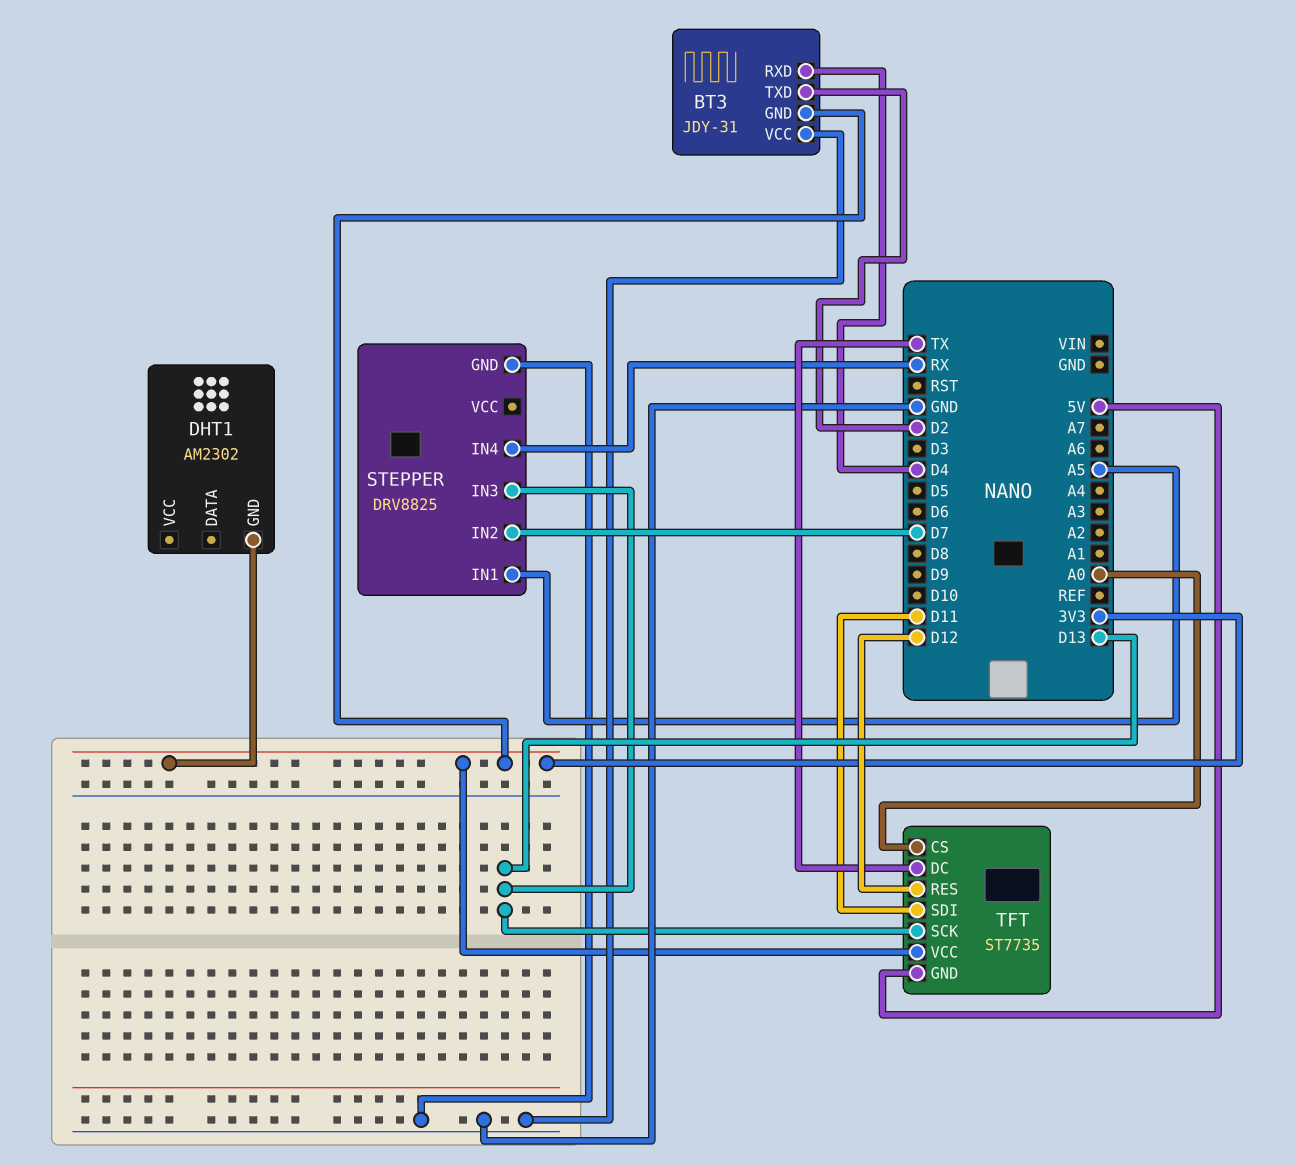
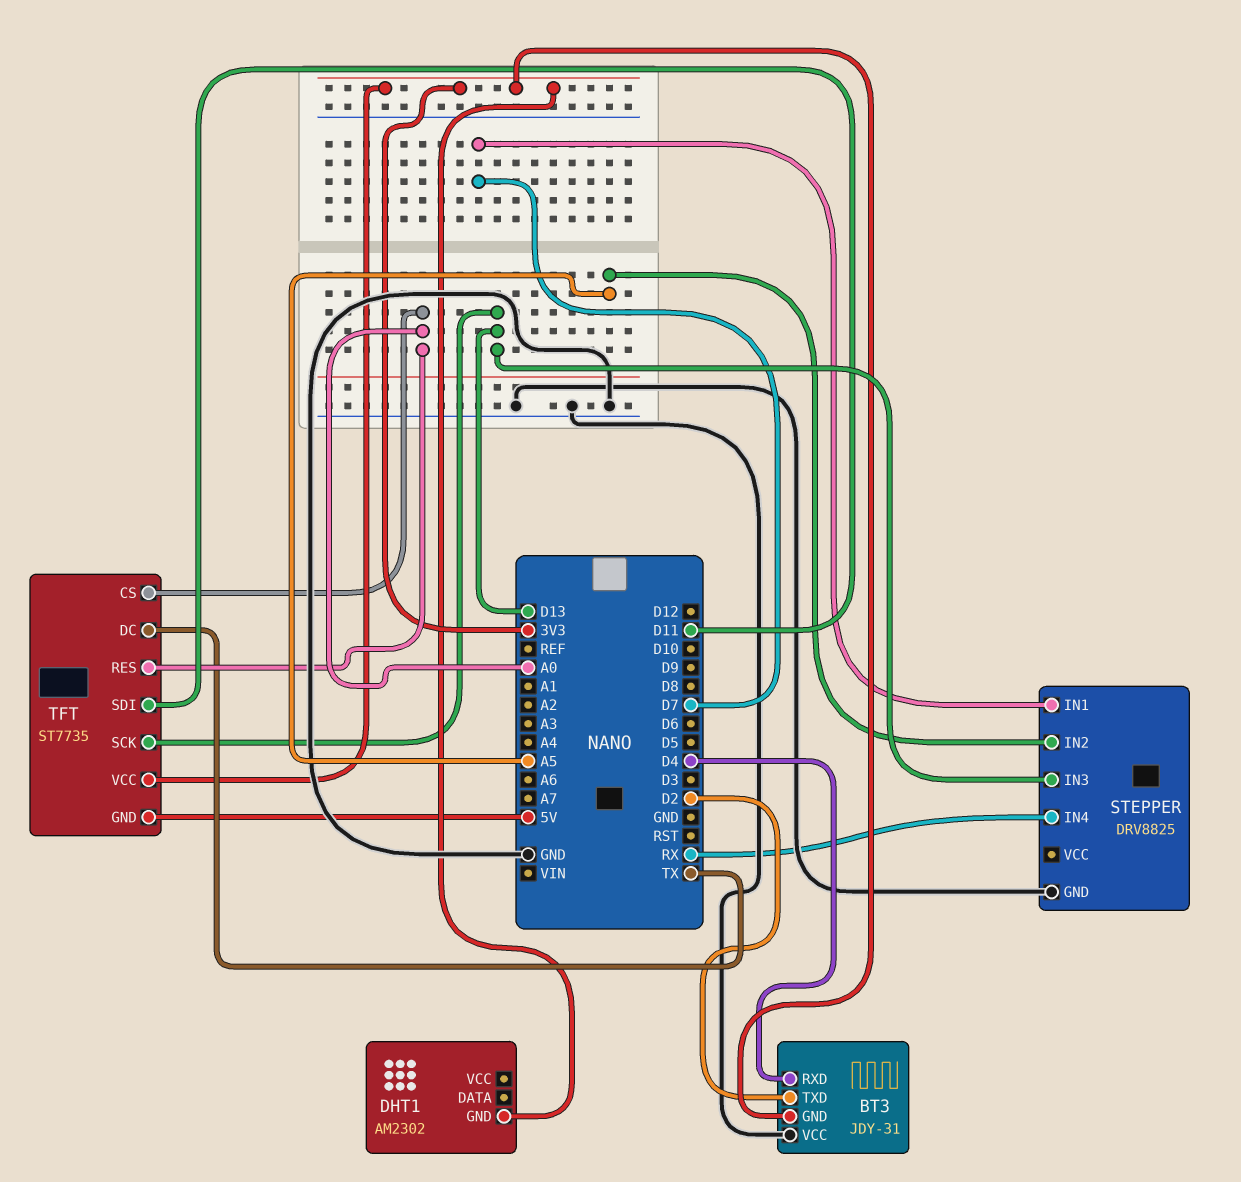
STEPPER pin IN1: A5 -> D7
STEPPER pin IN2: D7 -> A5
TFT pin RES: D12 -> A0

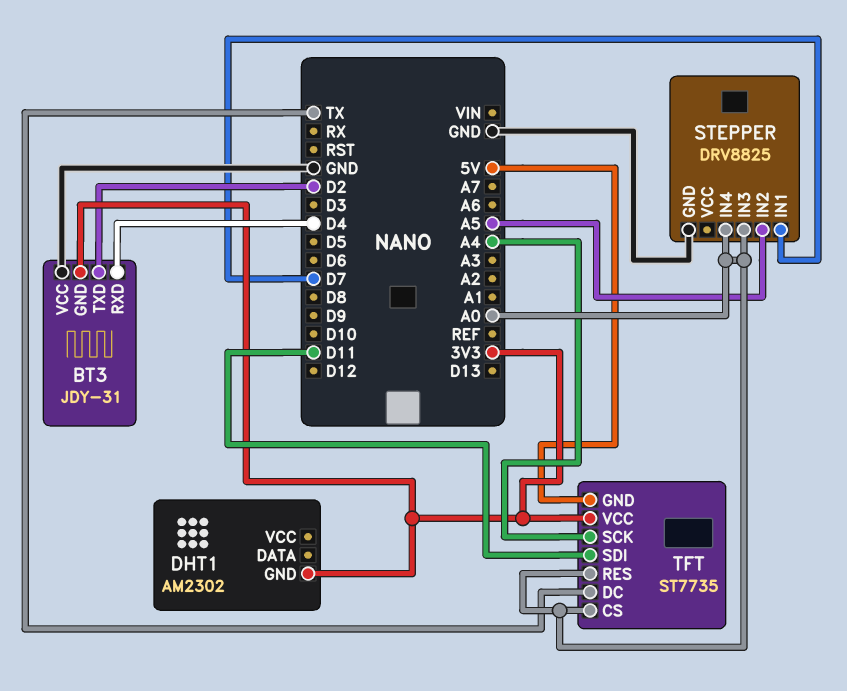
STEPPER pin IN3: D13 -> A0
STEPPER pin IN4: RX -> A0
TFT pin SCK: D13 -> A4

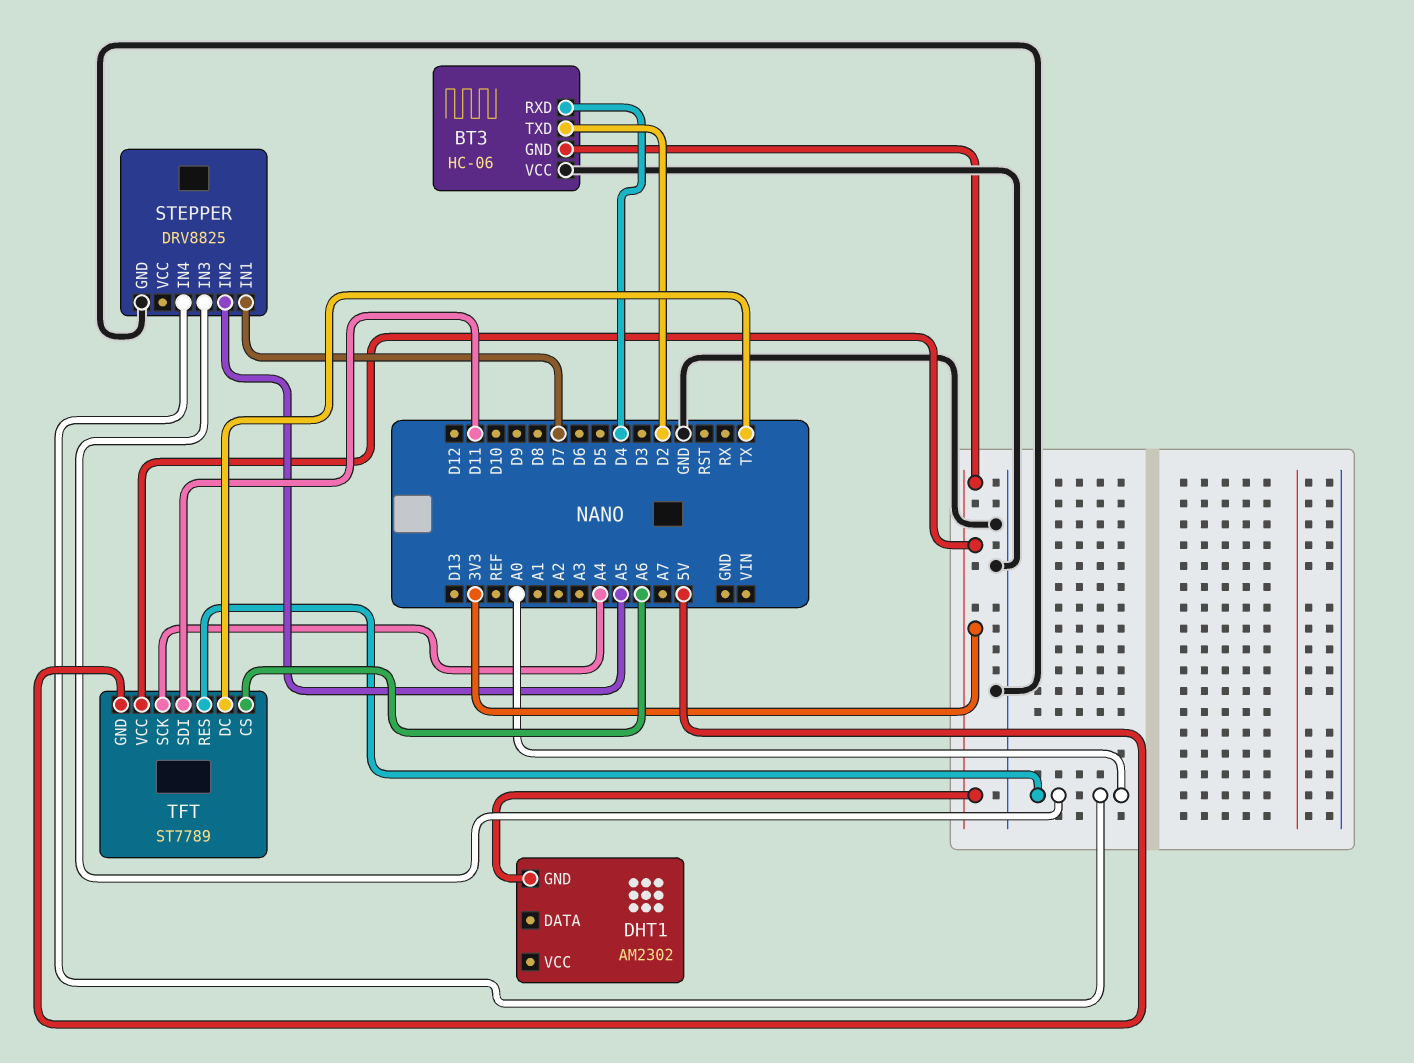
BT3: JDY-31 -> HC-06
TFT: ST7735 -> ST7789
TFT pin CS: A0 -> A6

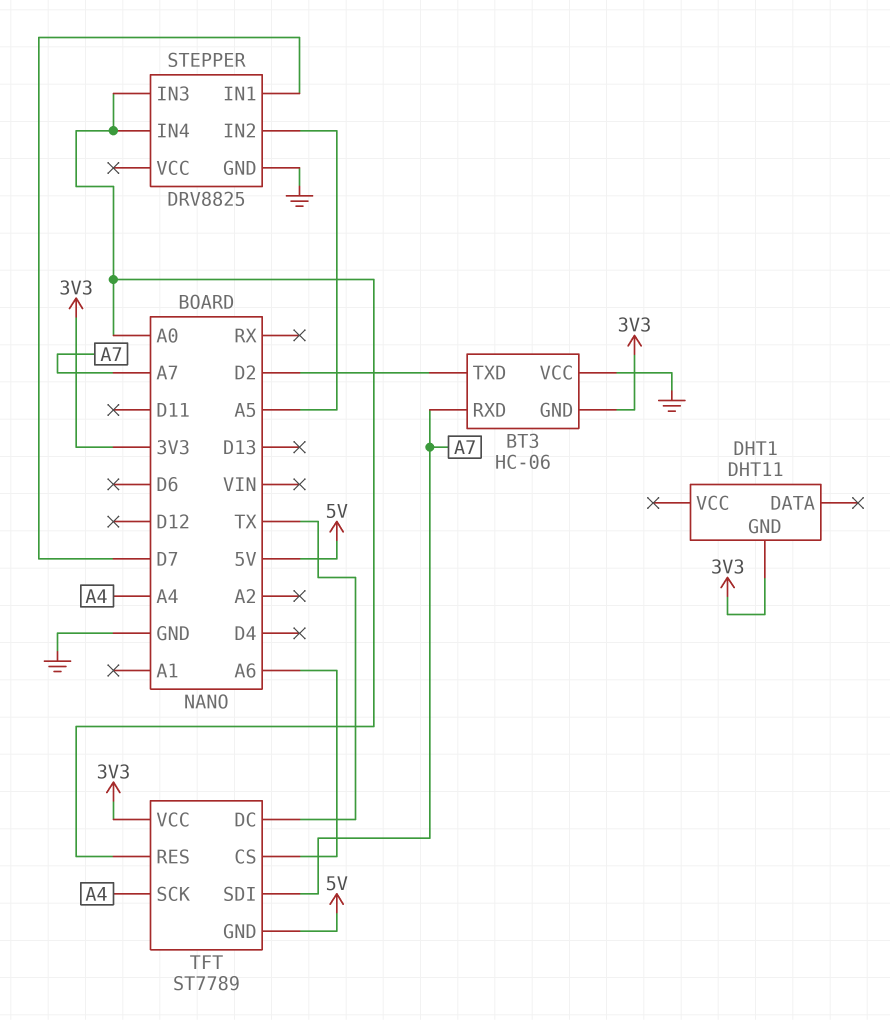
BT3 pin RXD: D4 -> A7
DHT1: AM2302 -> DHT11
TFT pin SDI: D11 -> A7

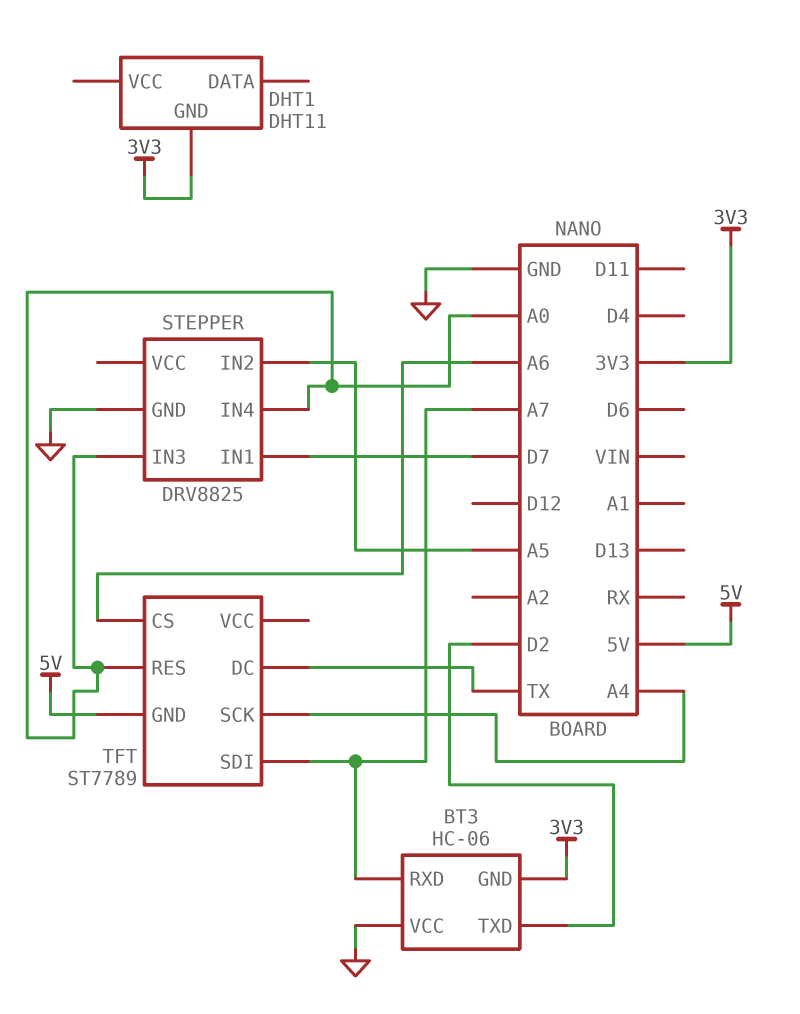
TFT pin VCC: 3V3 -> none

